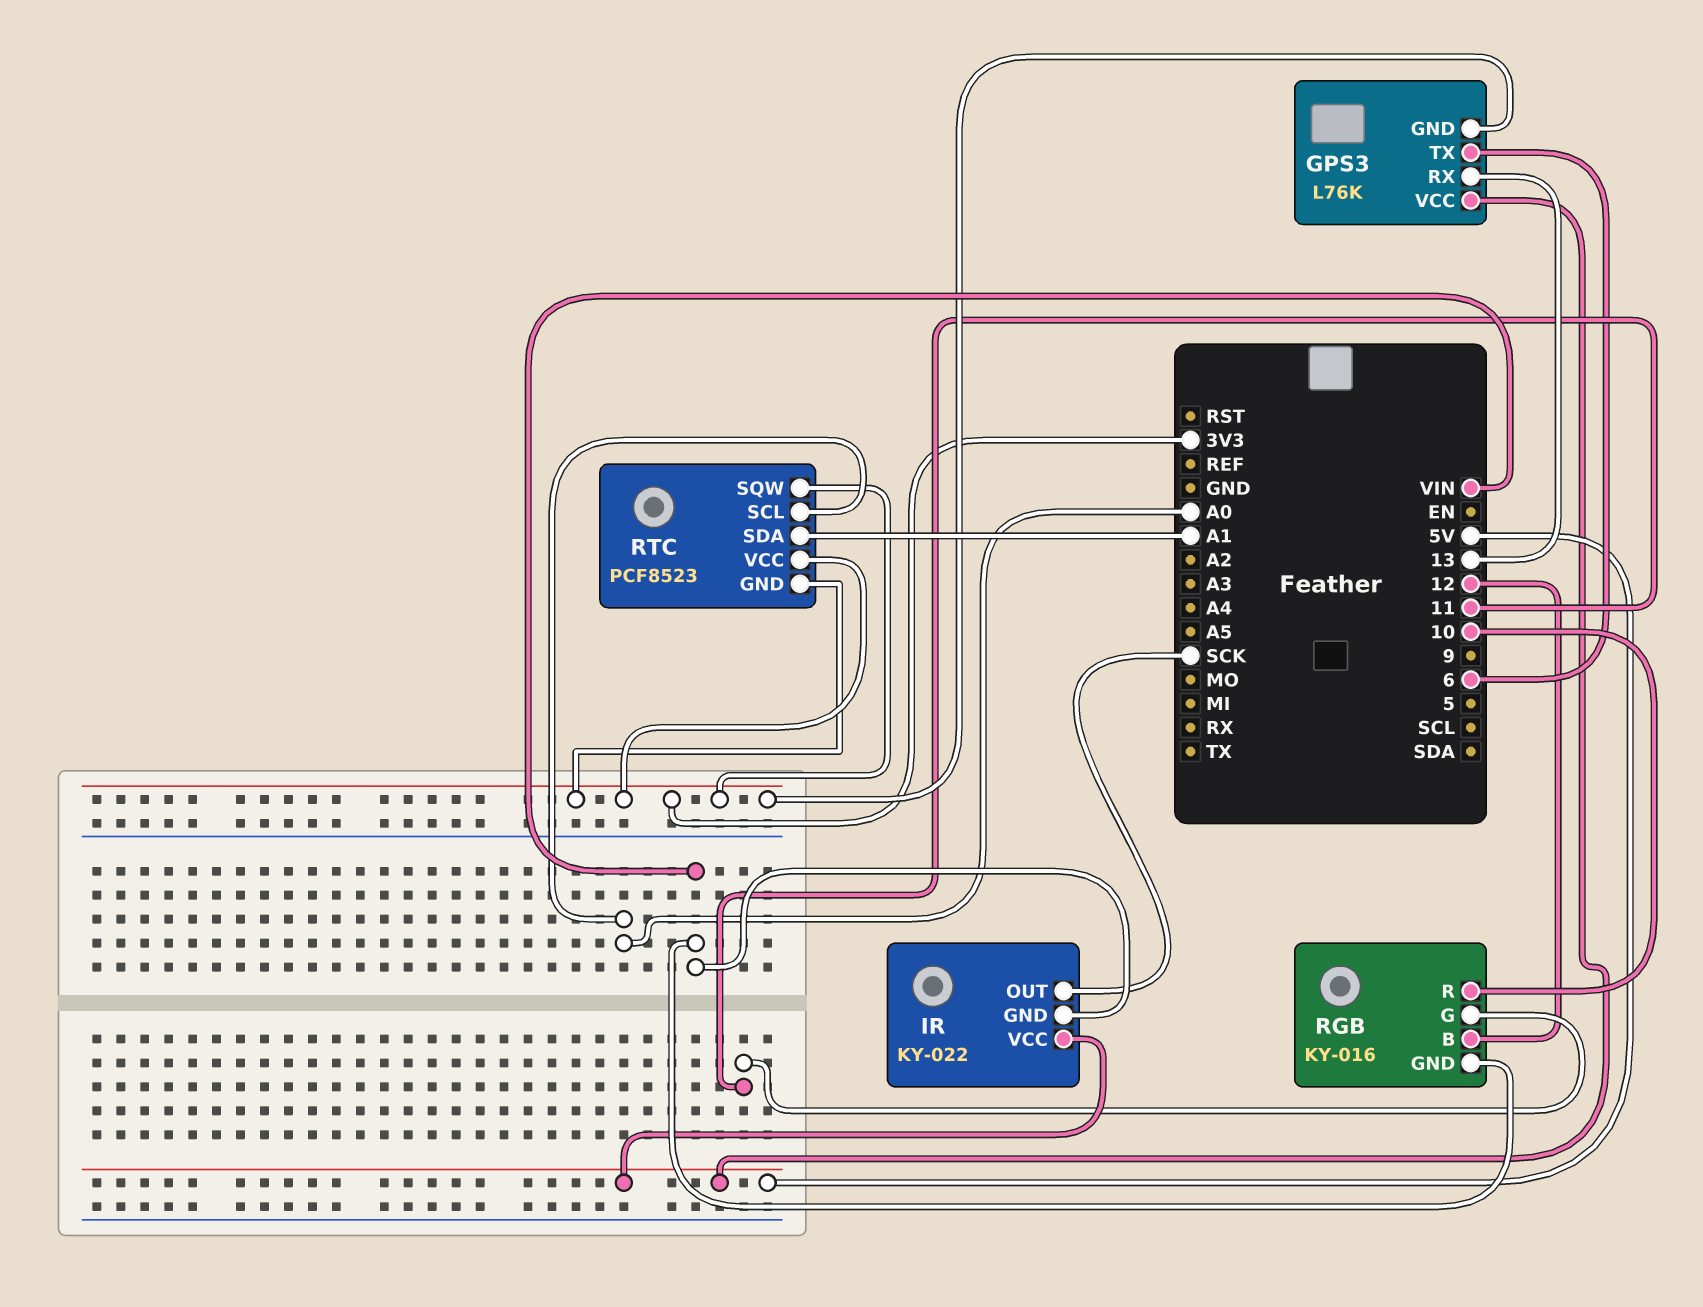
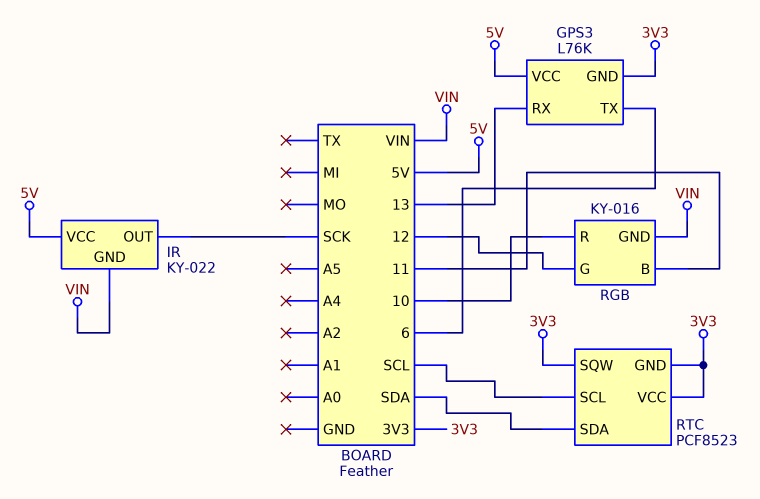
RGB pin B: 12 -> 11
RGB pin G: 11 -> 12
RTC pin SCL: A0 -> SCL
RTC pin SDA: A1 -> SDA

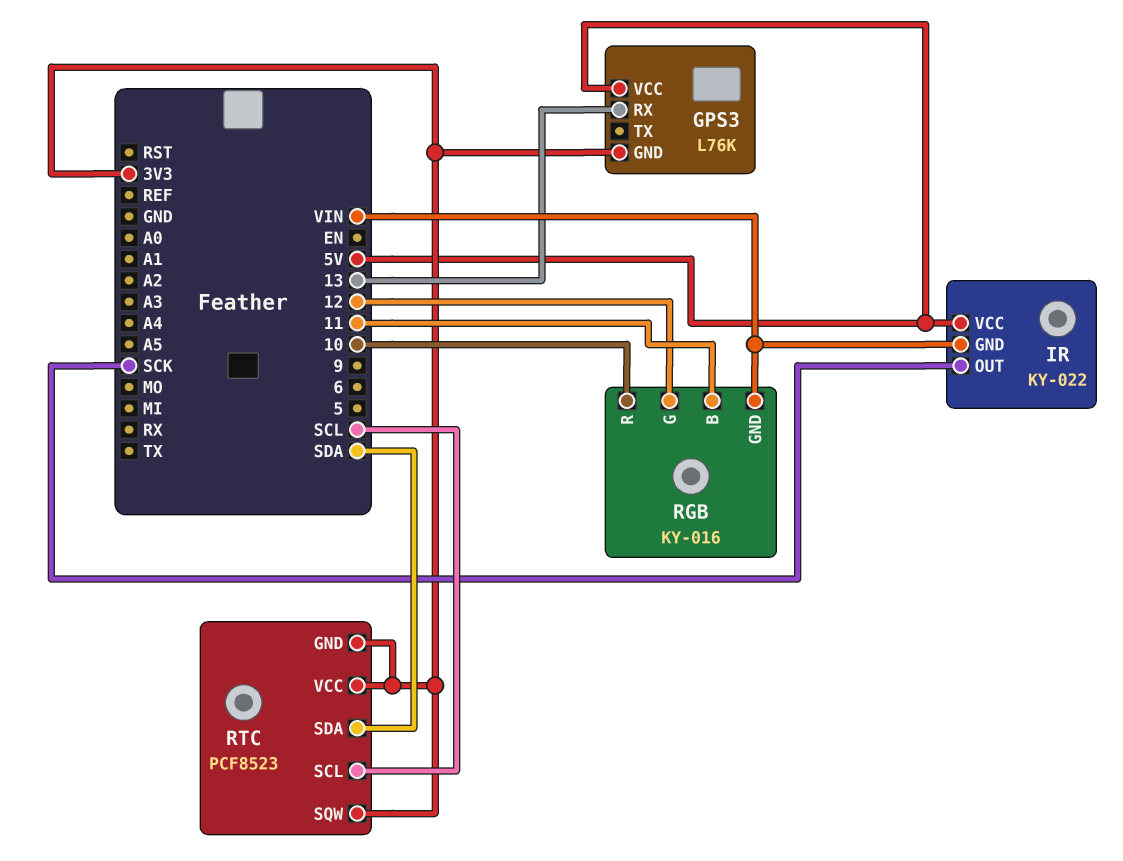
GPS3 pin TX: 6 -> none

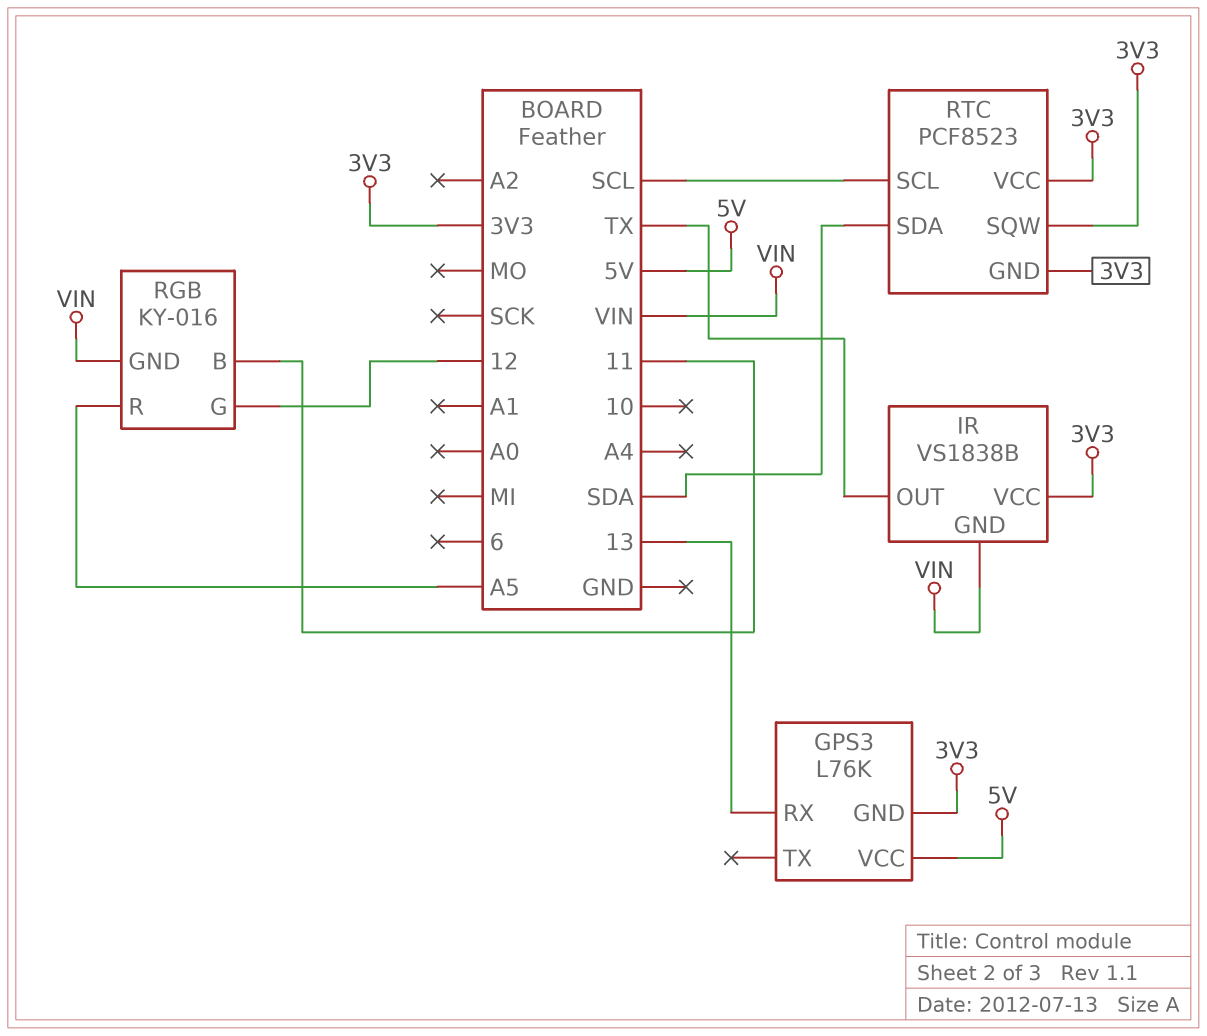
IR: KY-022 -> VS1838B
IR pin OUT: SCK -> TX
IR pin VCC: 5V -> 3V3
RGB pin R: 10 -> A5

